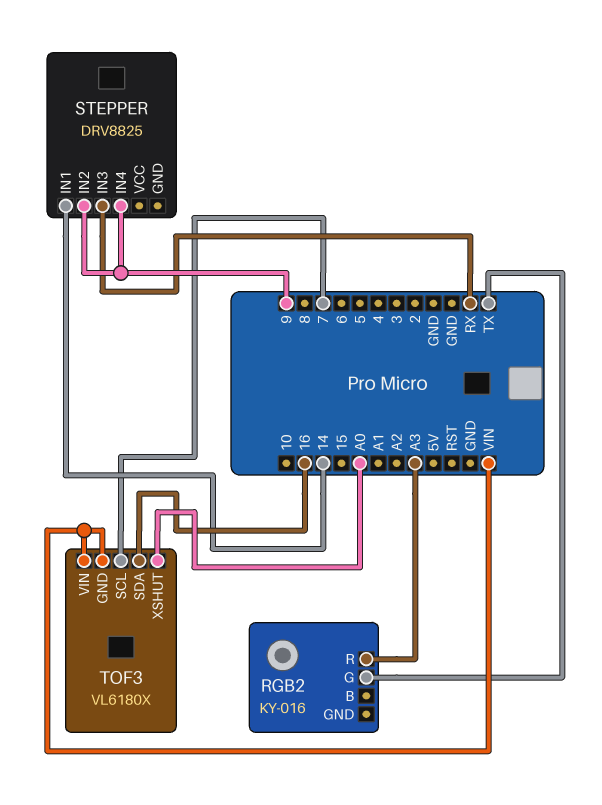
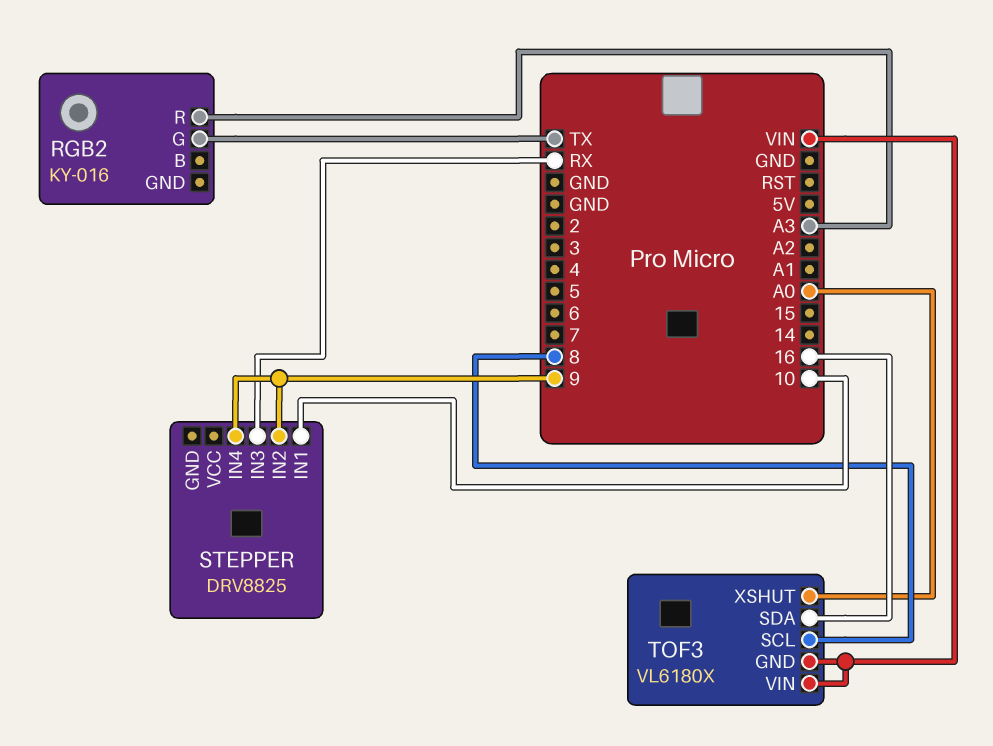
STEPPER pin IN1: 14 -> 10
TOF3 pin SCL: 7 -> 8

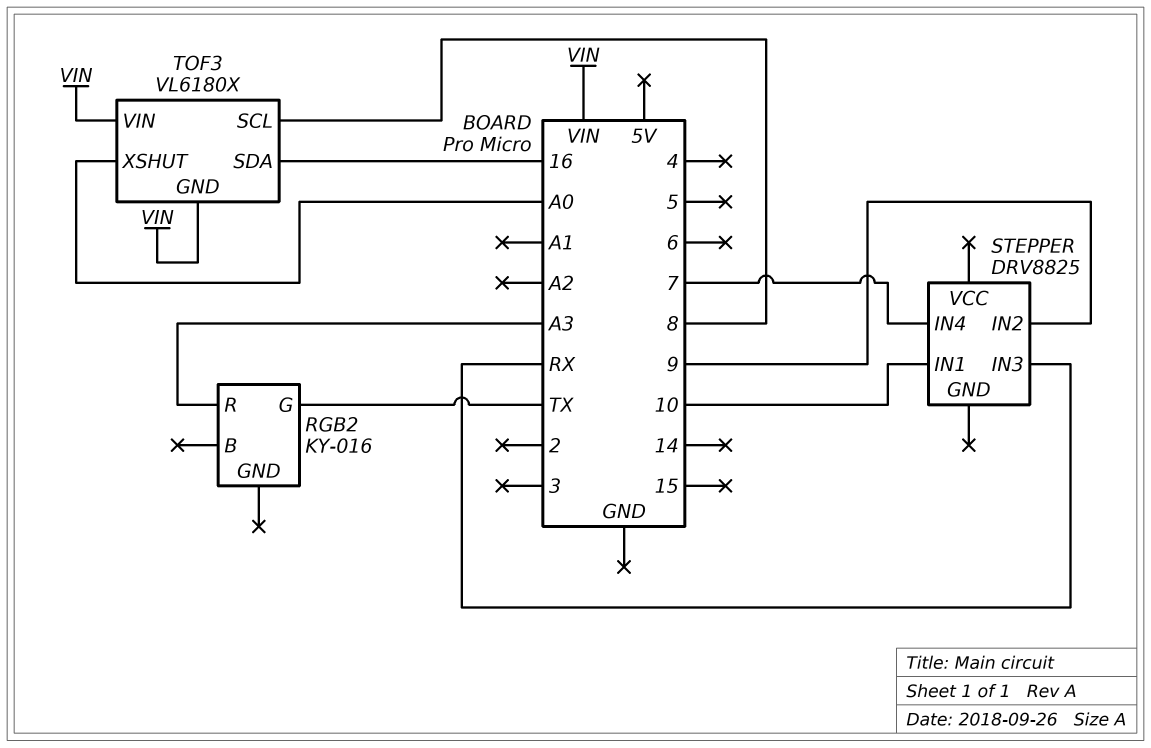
STEPPER pin IN4: 9 -> 7

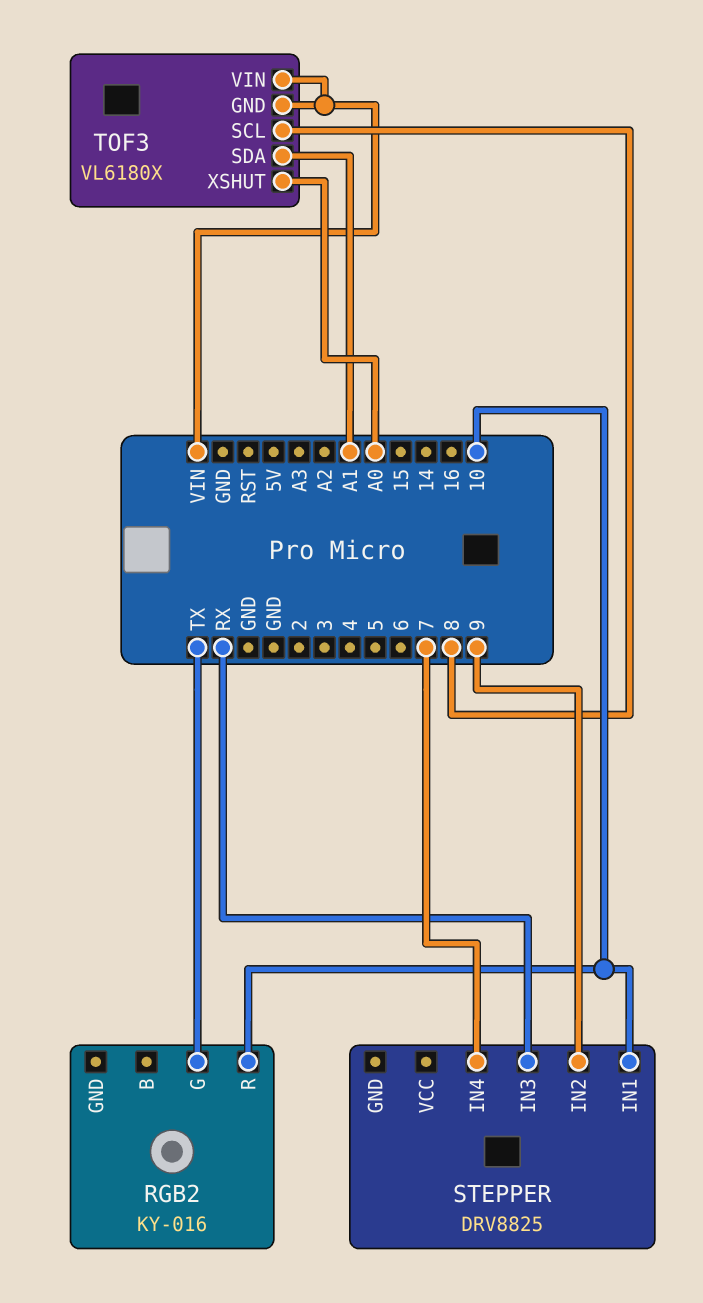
RGB2 pin R: A3 -> 10
TOF3 pin SDA: 16 -> A1

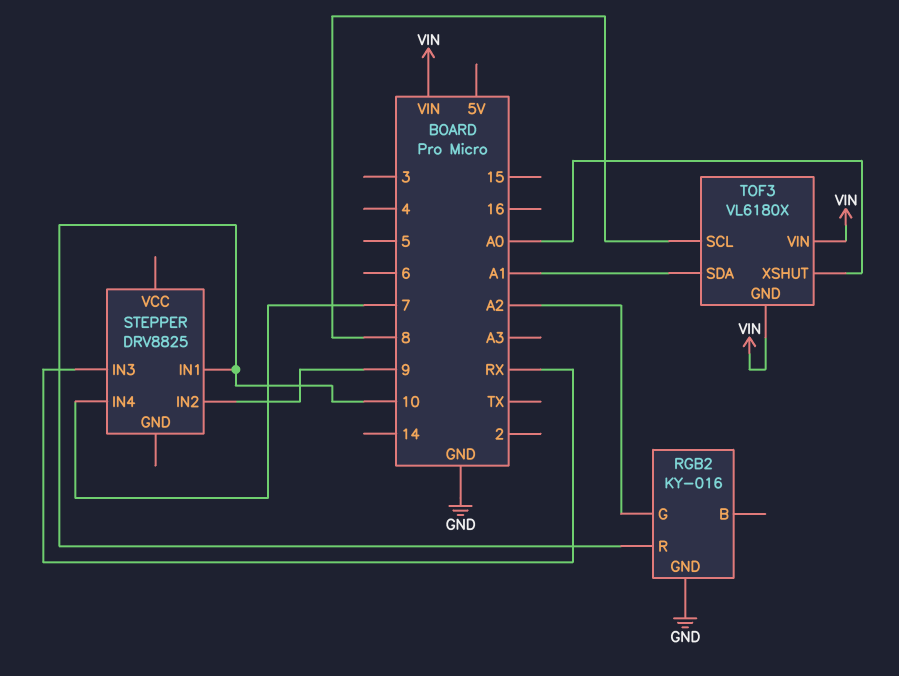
RGB2 pin G: TX -> A2
RGB2 pin GND: none -> GND

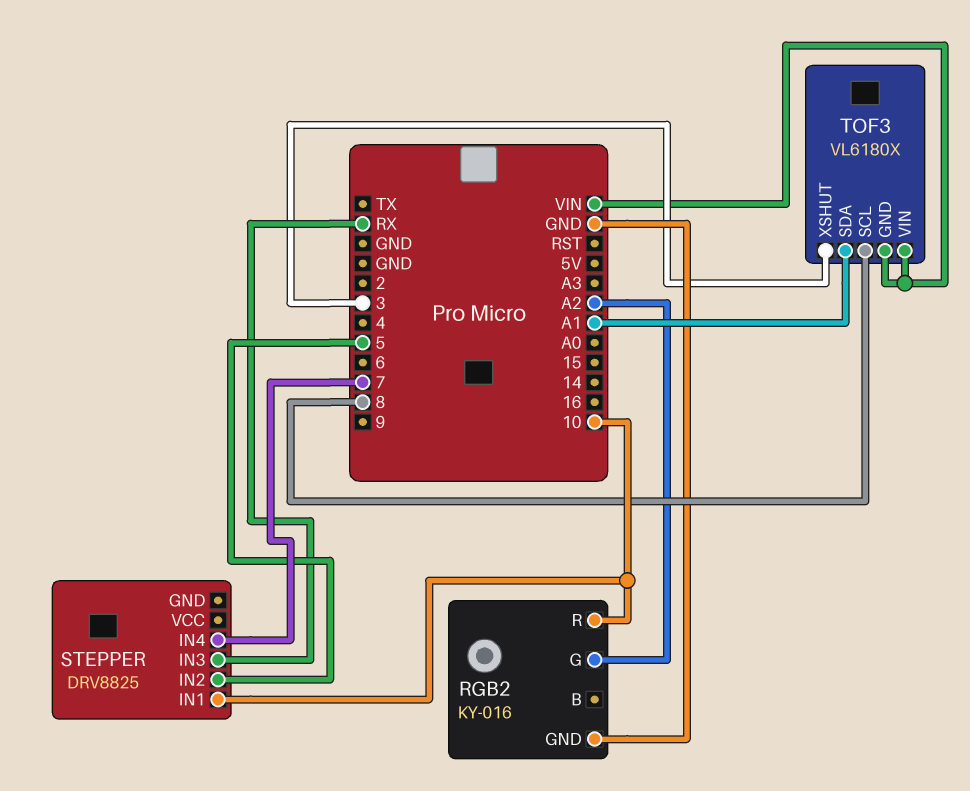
STEPPER pin IN2: 9 -> 5
TOF3 pin XSHUT: A0 -> 3

